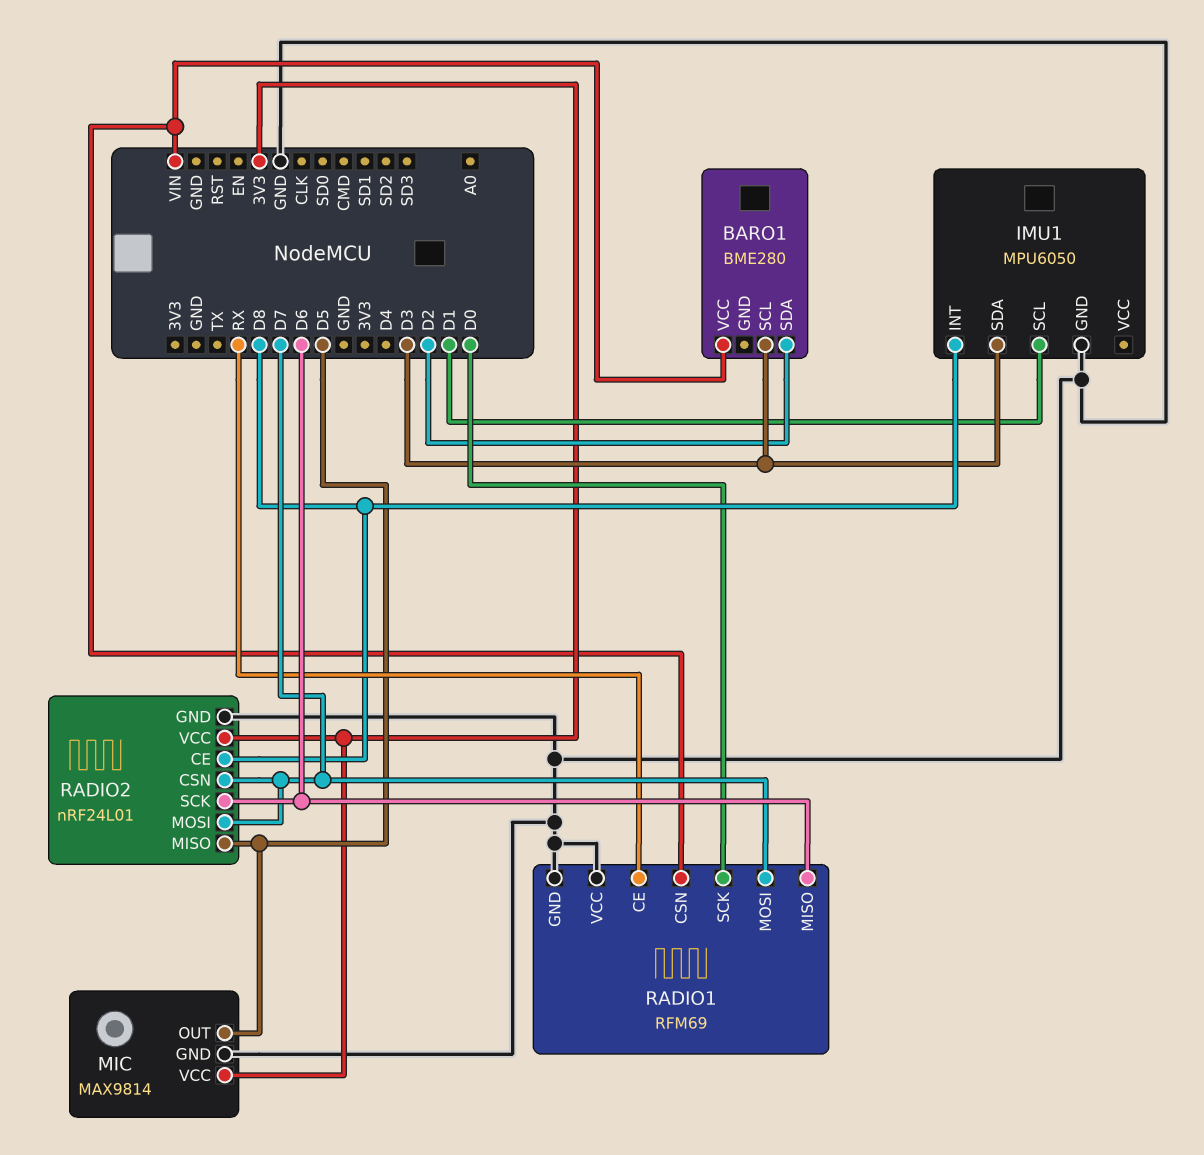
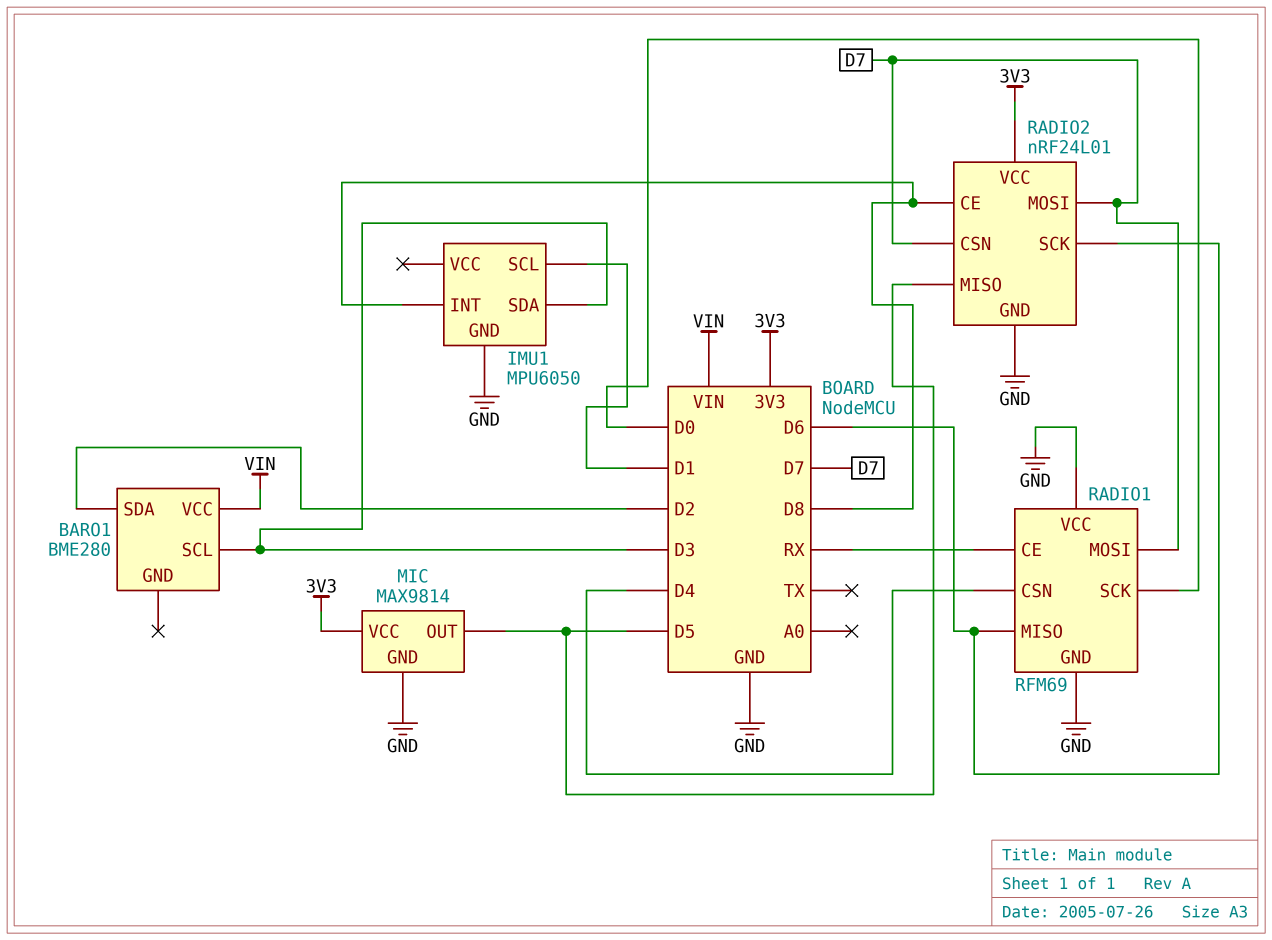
RADIO1 pin CSN: VIN -> D4

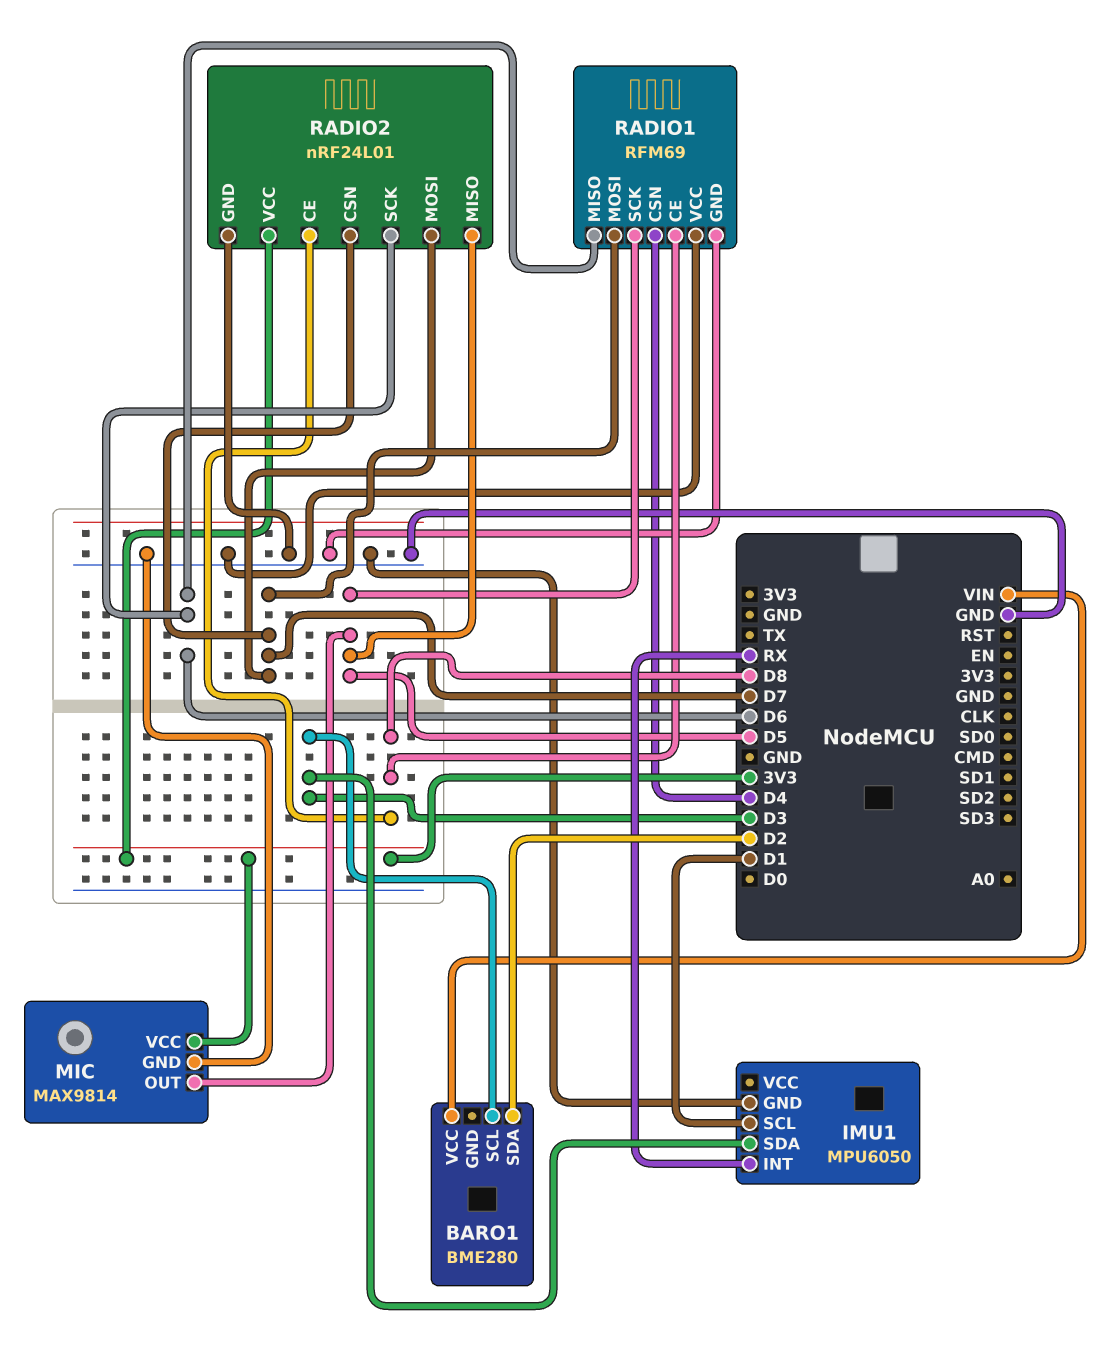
IMU1 pin INT: D8 -> RX
RADIO1 pin CE: RX -> D8
RADIO1 pin SCK: D0 -> D5

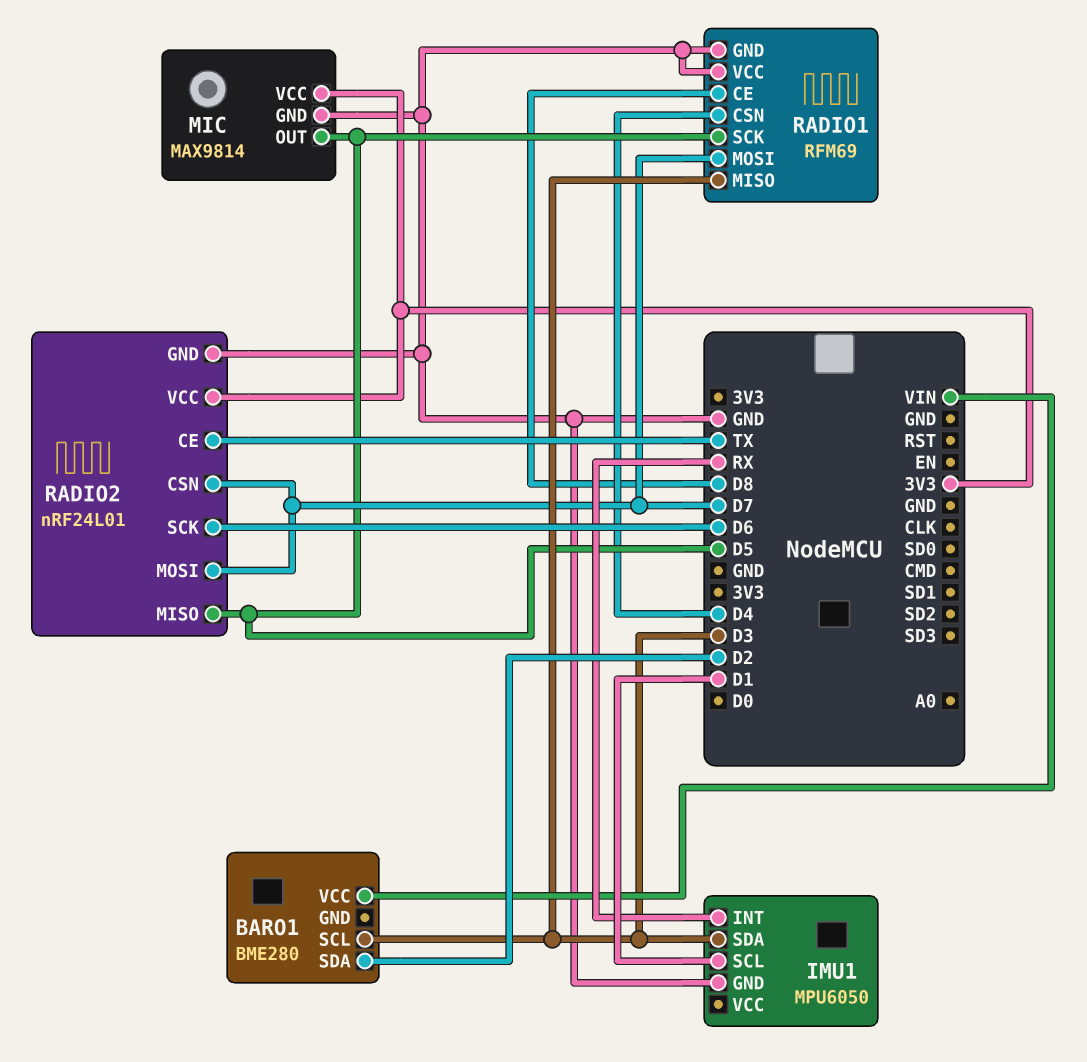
RADIO1 pin MISO: D6 -> D3
RADIO2 pin CE: D8 -> TX

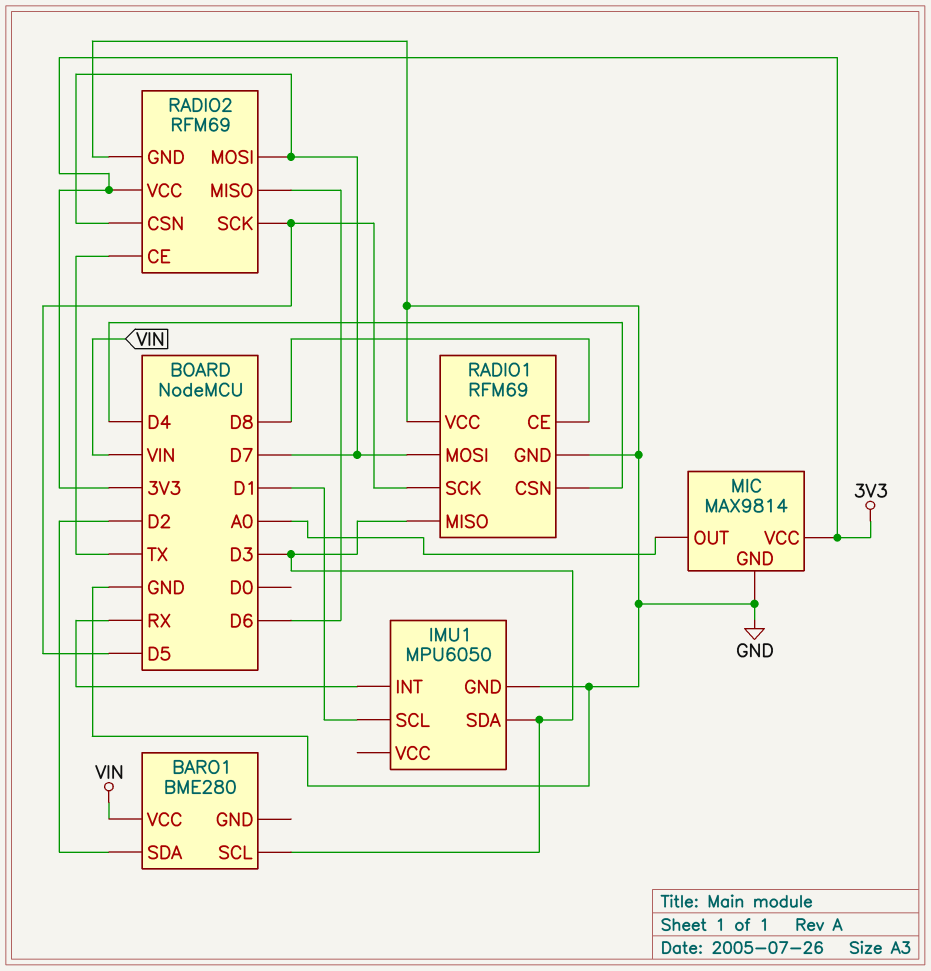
MIC pin OUT: D5 -> A0
RADIO2: nRF24L01 -> RFM69
RADIO2 pin MISO: D5 -> D6
RADIO2 pin SCK: D6 -> D5

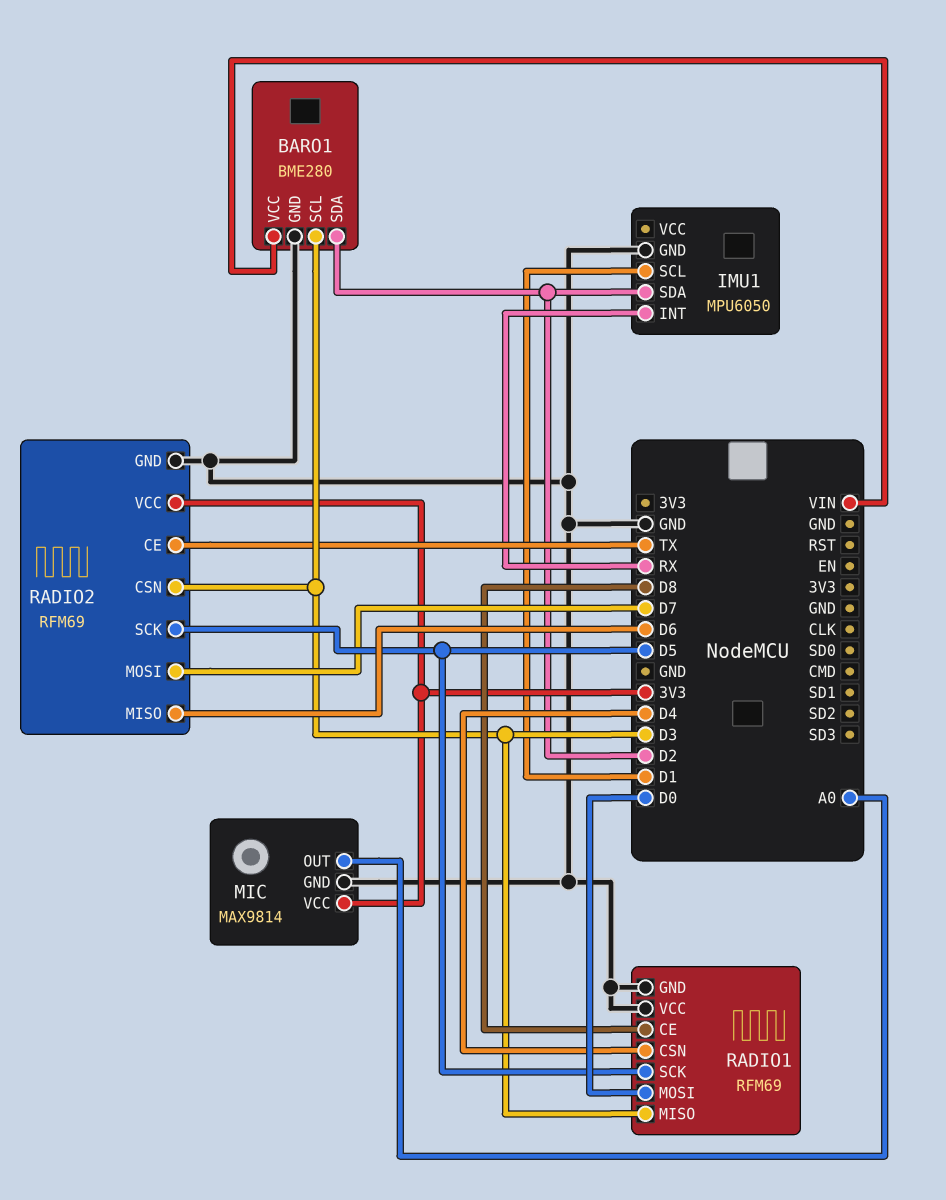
BARO1 pin GND: none -> GND
IMU1 pin SDA: D3 -> D2
RADIO1 pin MOSI: D7 -> D0
RADIO2 pin CSN: D7 -> D3

